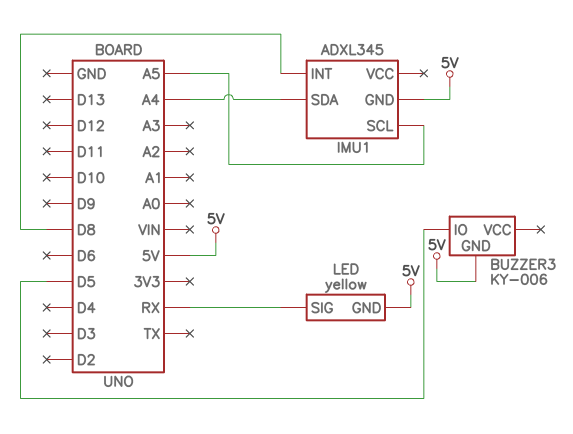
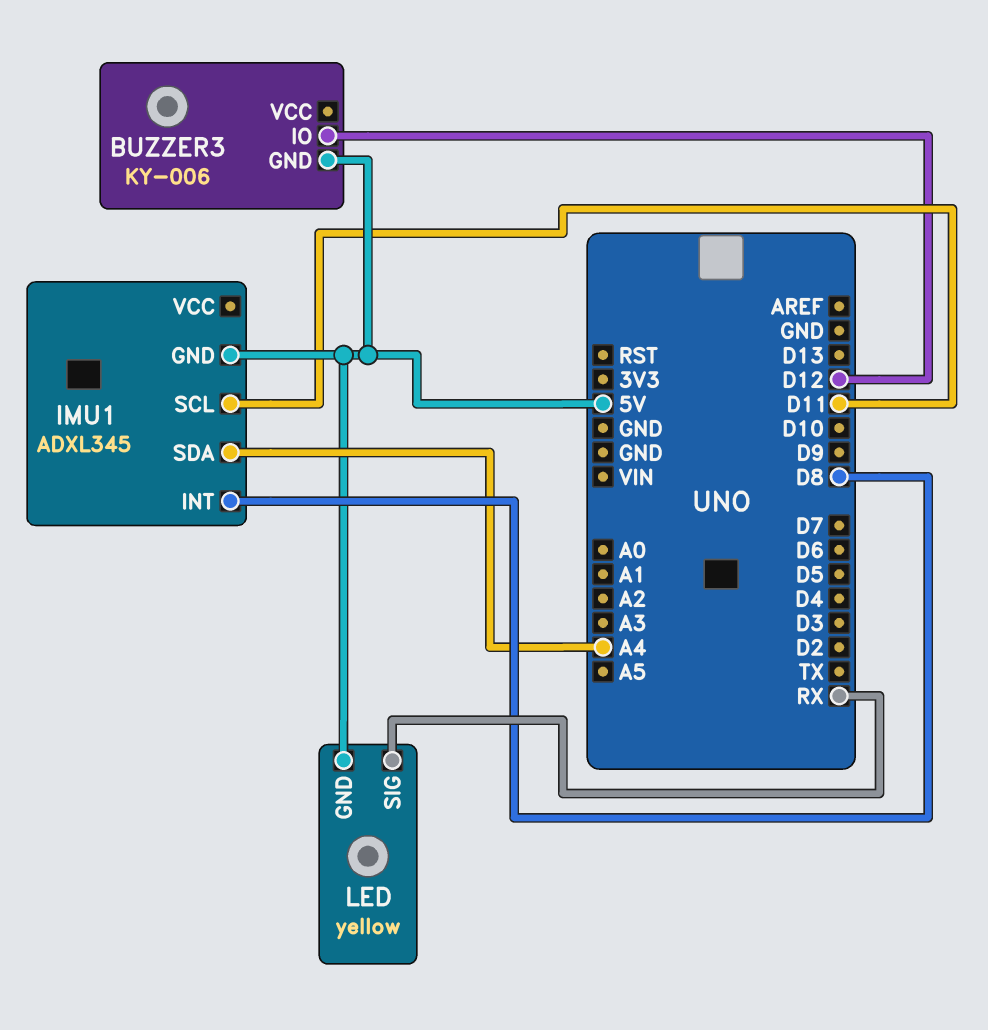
BUZZER3 pin IO: D5 -> D12
IMU1 pin SCL: A5 -> D11

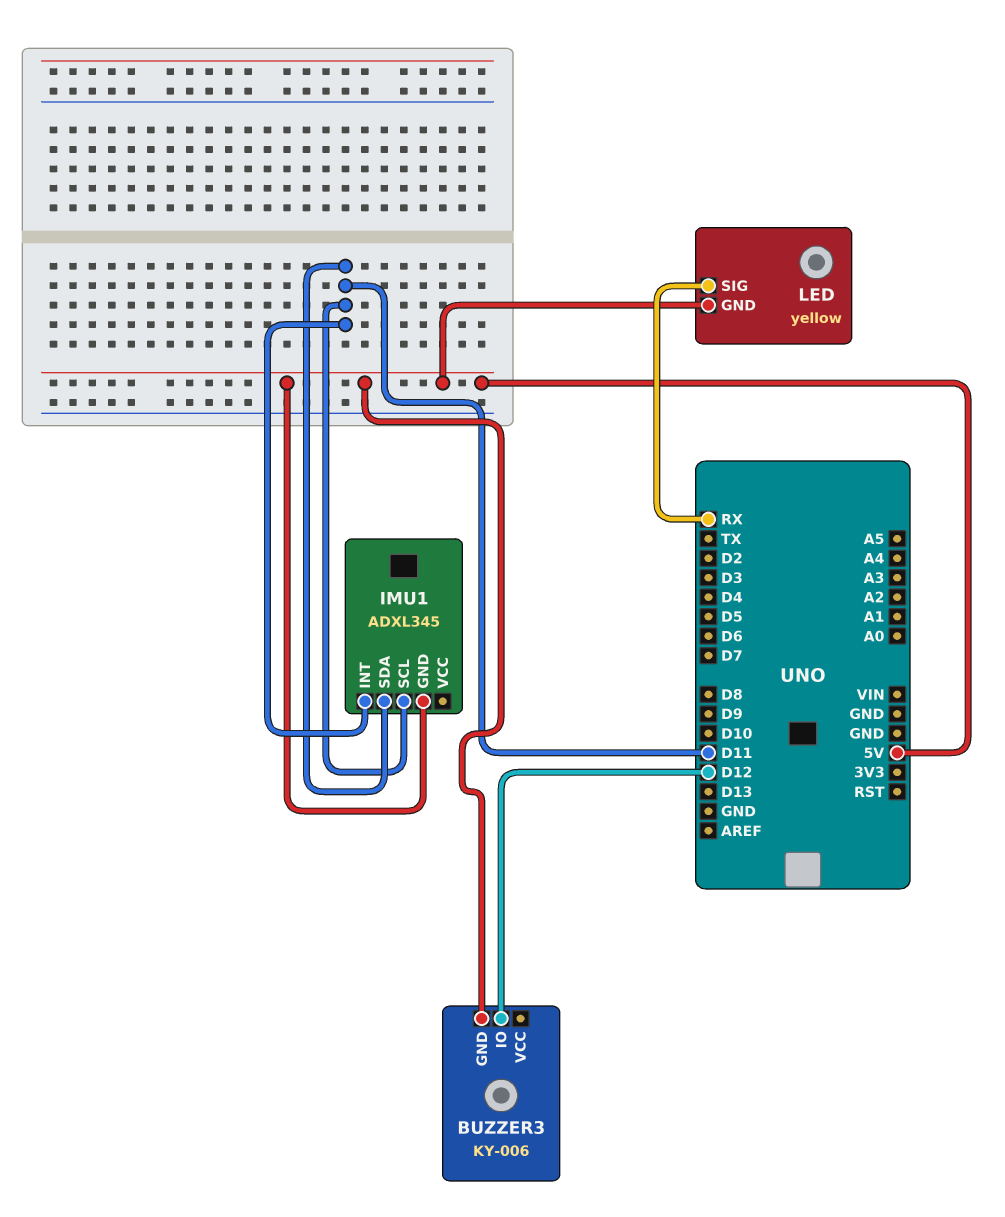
IMU1 pin INT: D8 -> D11
IMU1 pin SDA: A4 -> D11

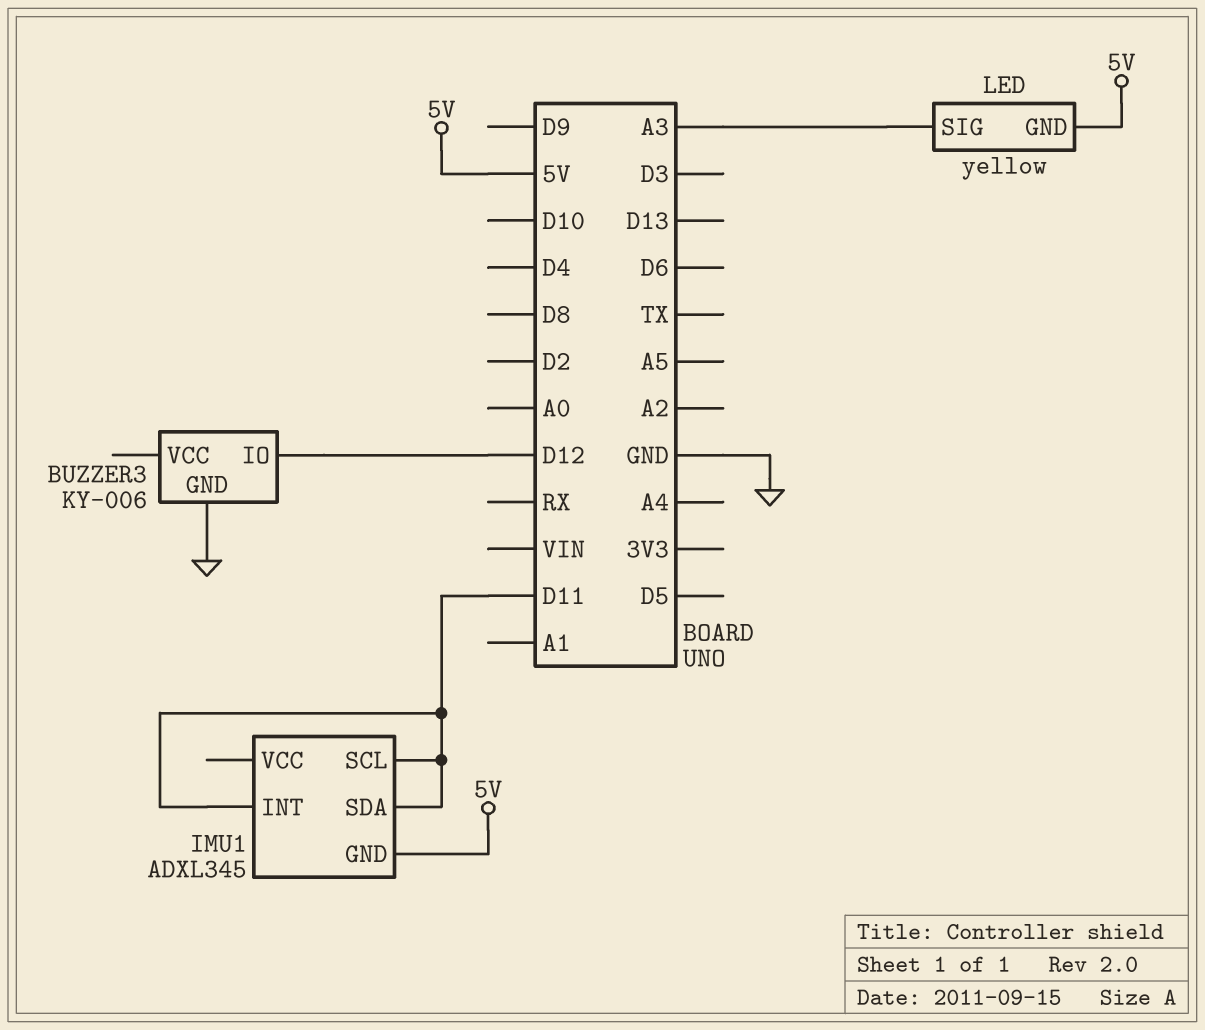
BUZZER3 pin GND: 5V -> GND
LED pin SIG: RX -> A3

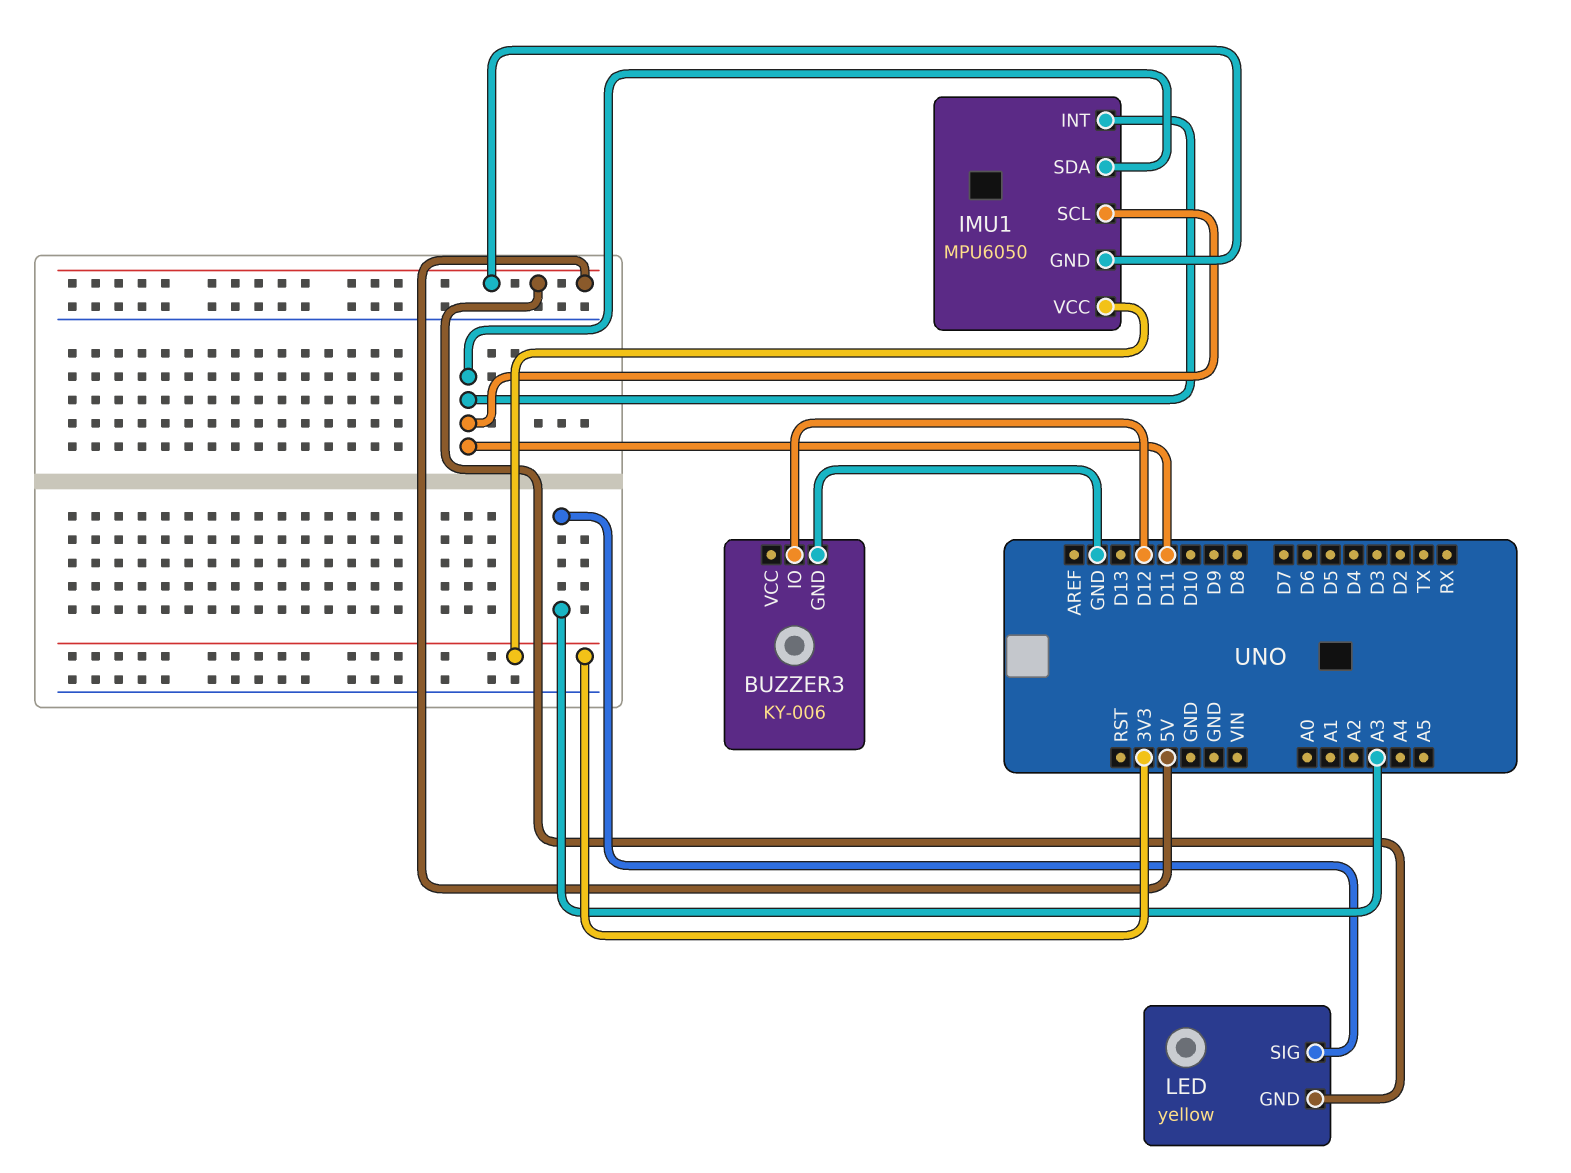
IMU1: ADXL345 -> MPU6050
IMU1 pin VCC: none -> 3V3

